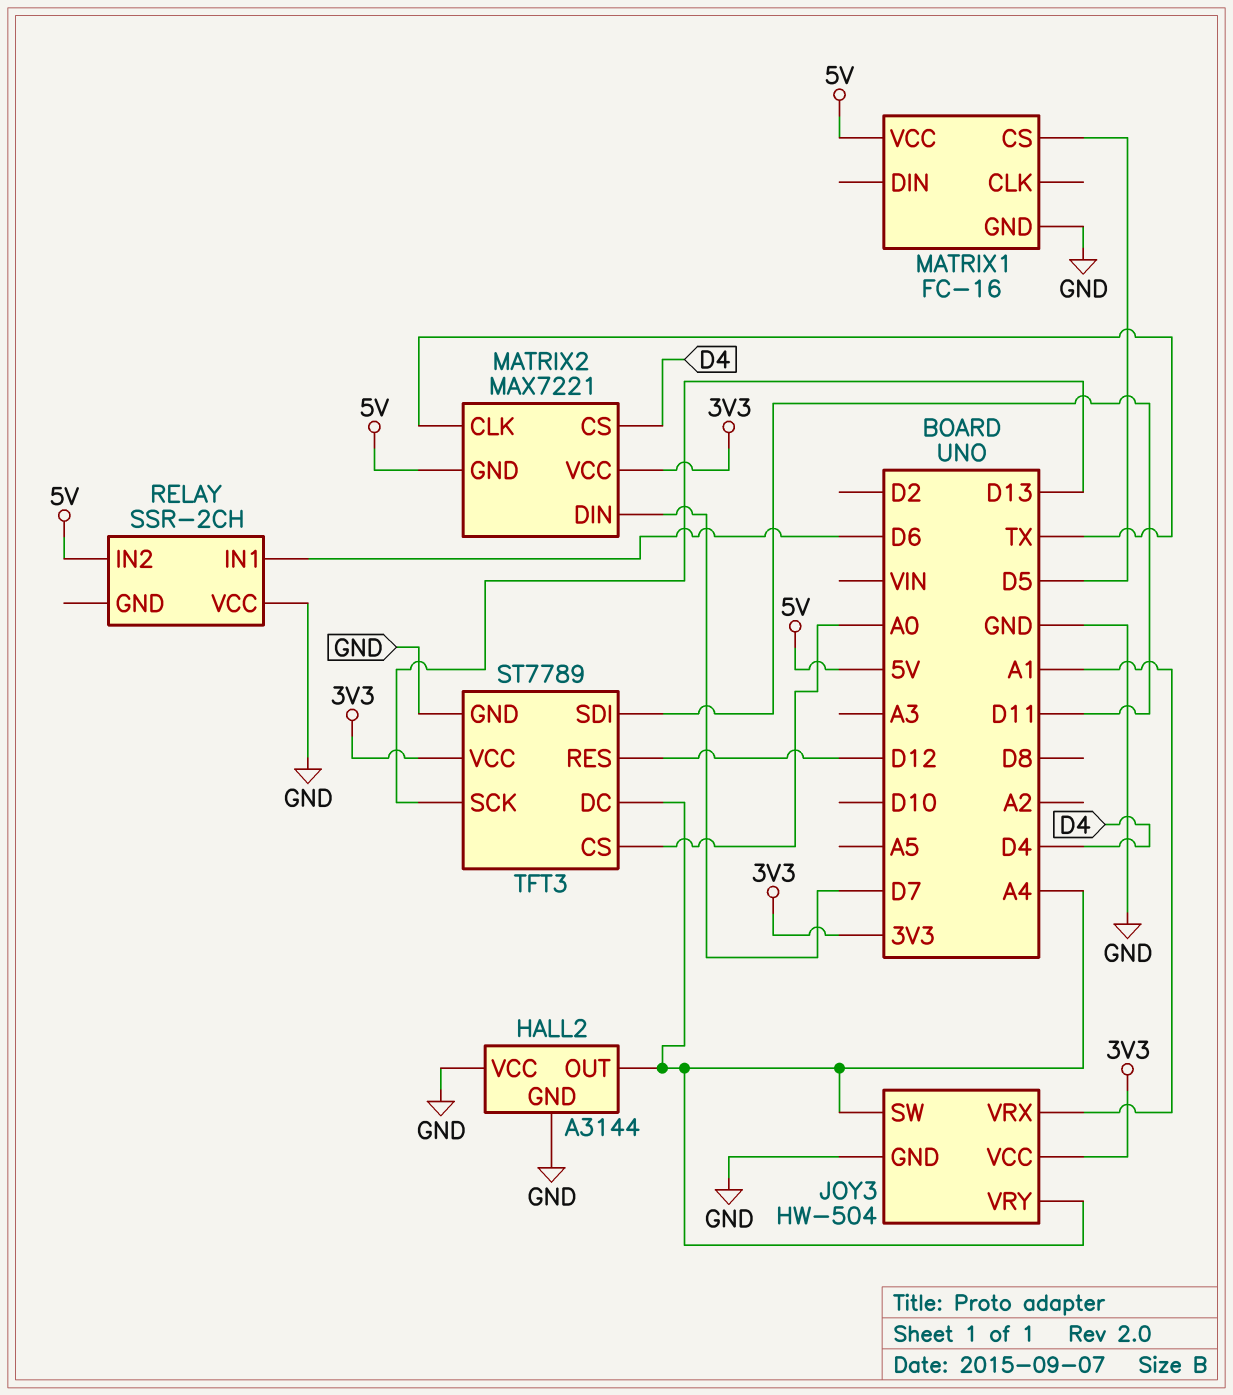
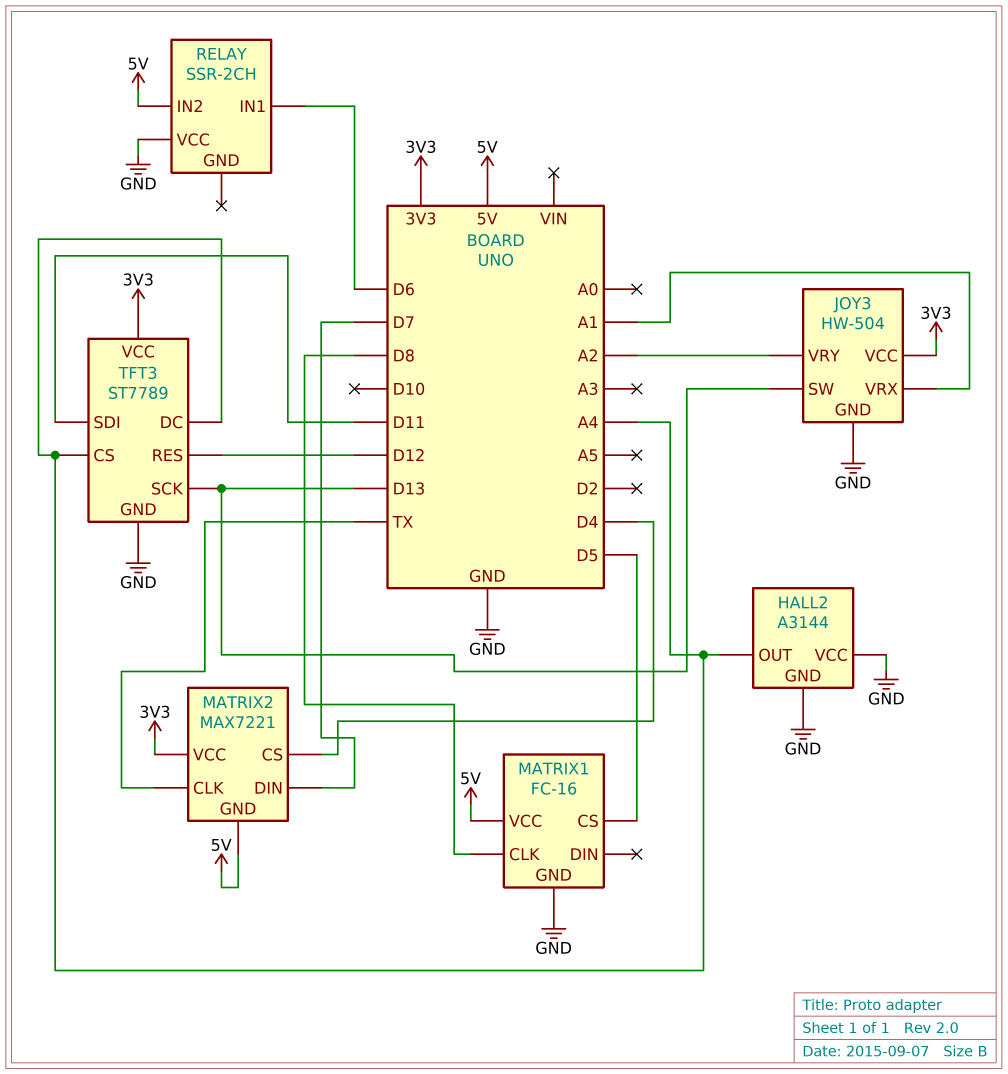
JOY3 pin SW: A4 -> D13
JOY3 pin VRY: A4 -> A2
MATRIX1 pin CLK: none -> D8
TFT3 pin CS: A0 -> A4

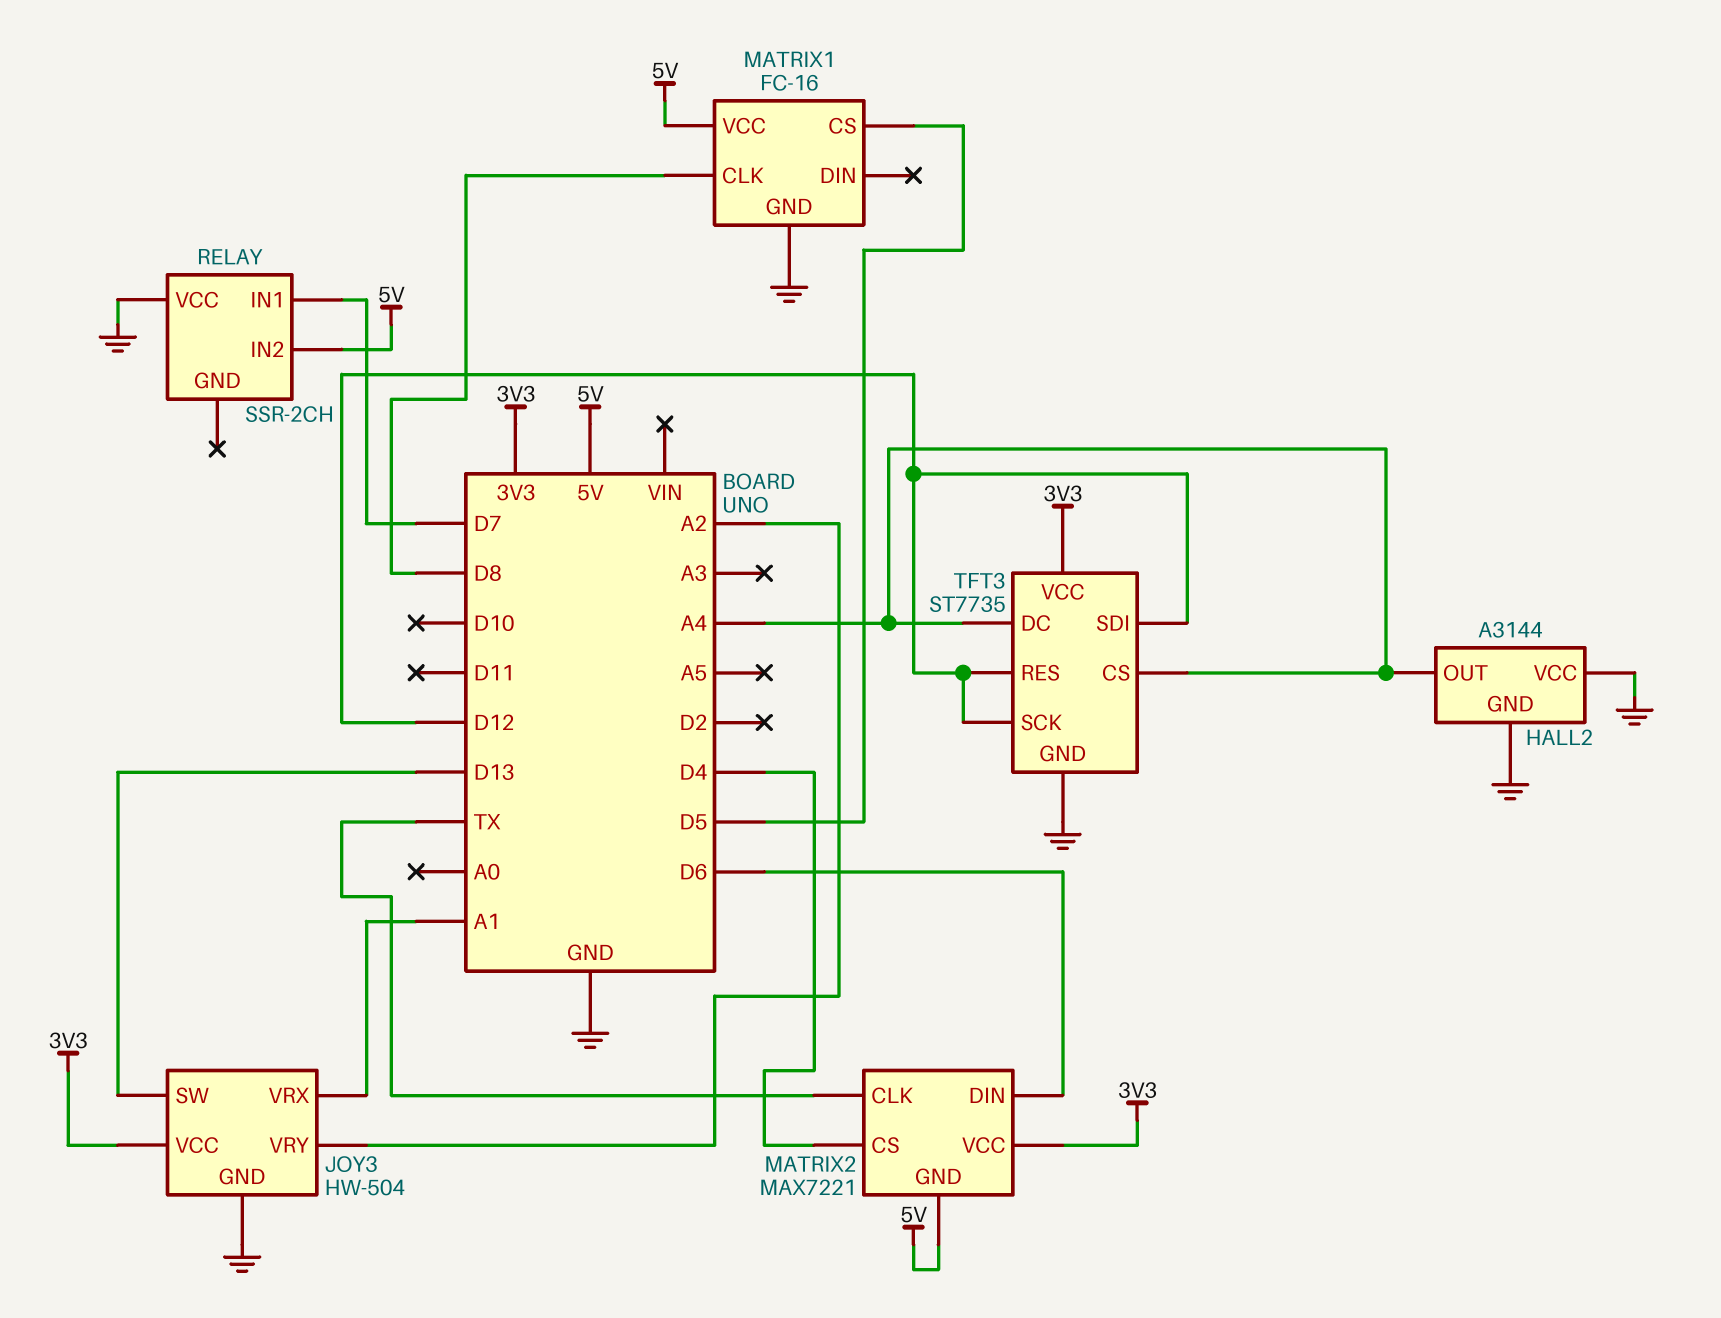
MATRIX2 pin DIN: D7 -> D6
RELAY pin IN1: D6 -> D7
TFT3: ST7789 -> ST7735
TFT3 pin SCK: D13 -> D12
TFT3 pin SDI: D11 -> D12

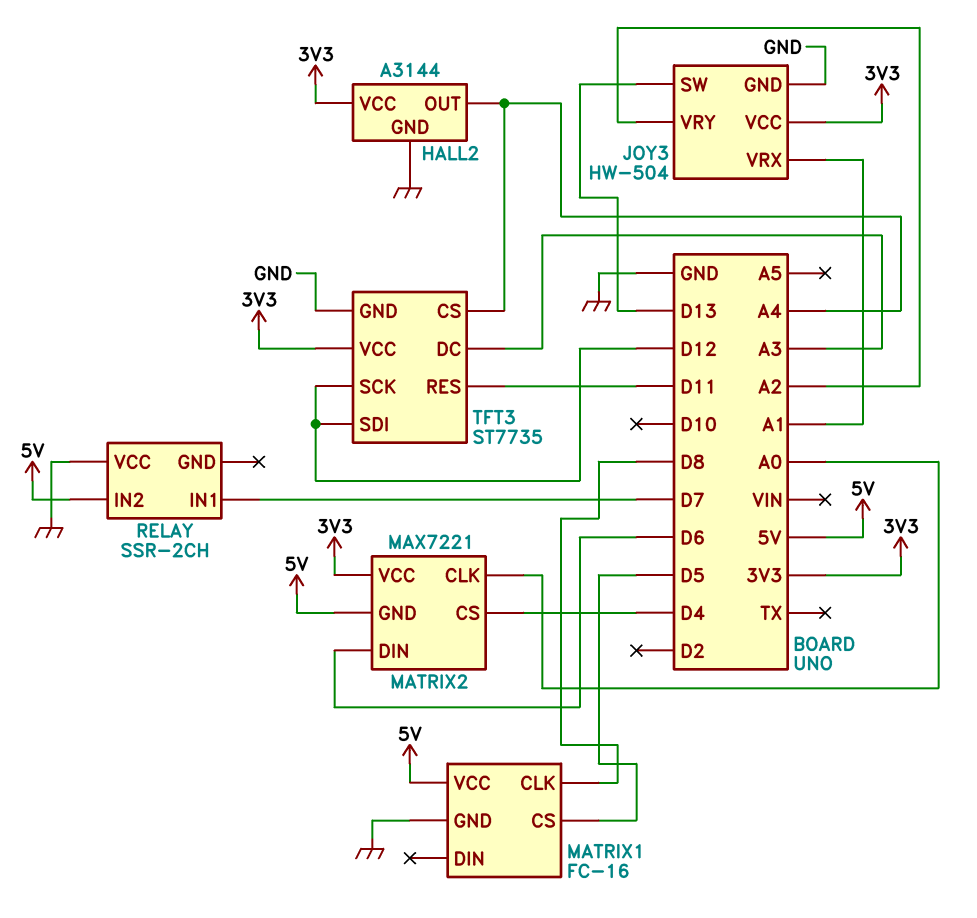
HALL2 pin VCC: GND -> 3V3
MATRIX2 pin CLK: TX -> A0
TFT3 pin DC: A4 -> A3
TFT3 pin RES: D12 -> D11

